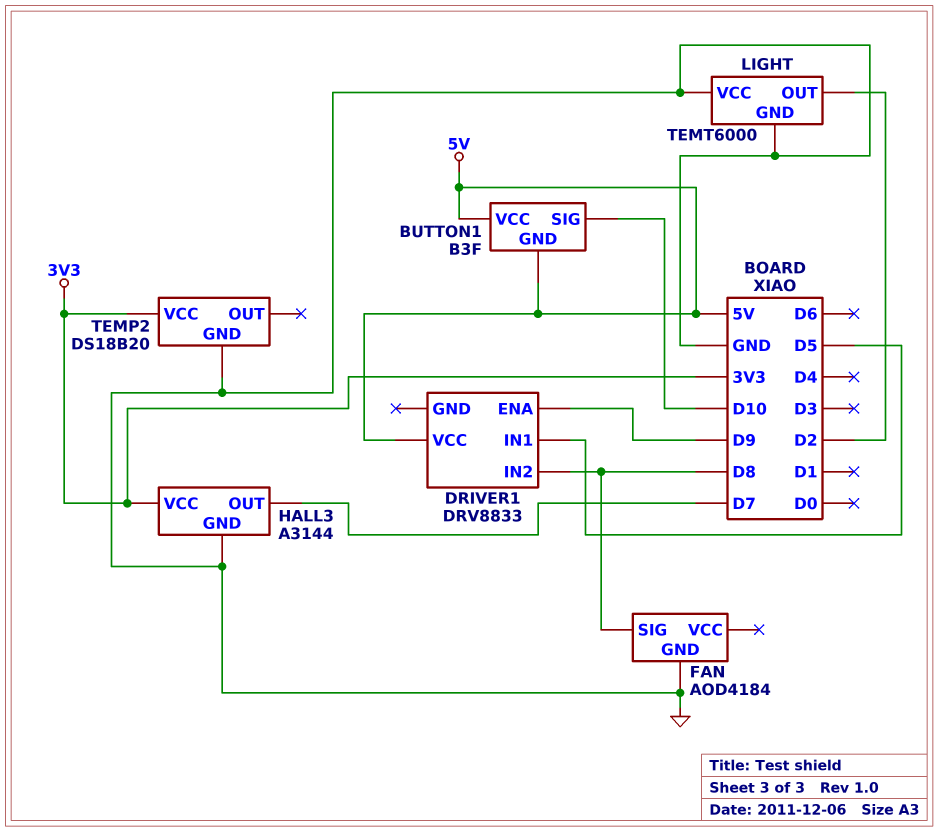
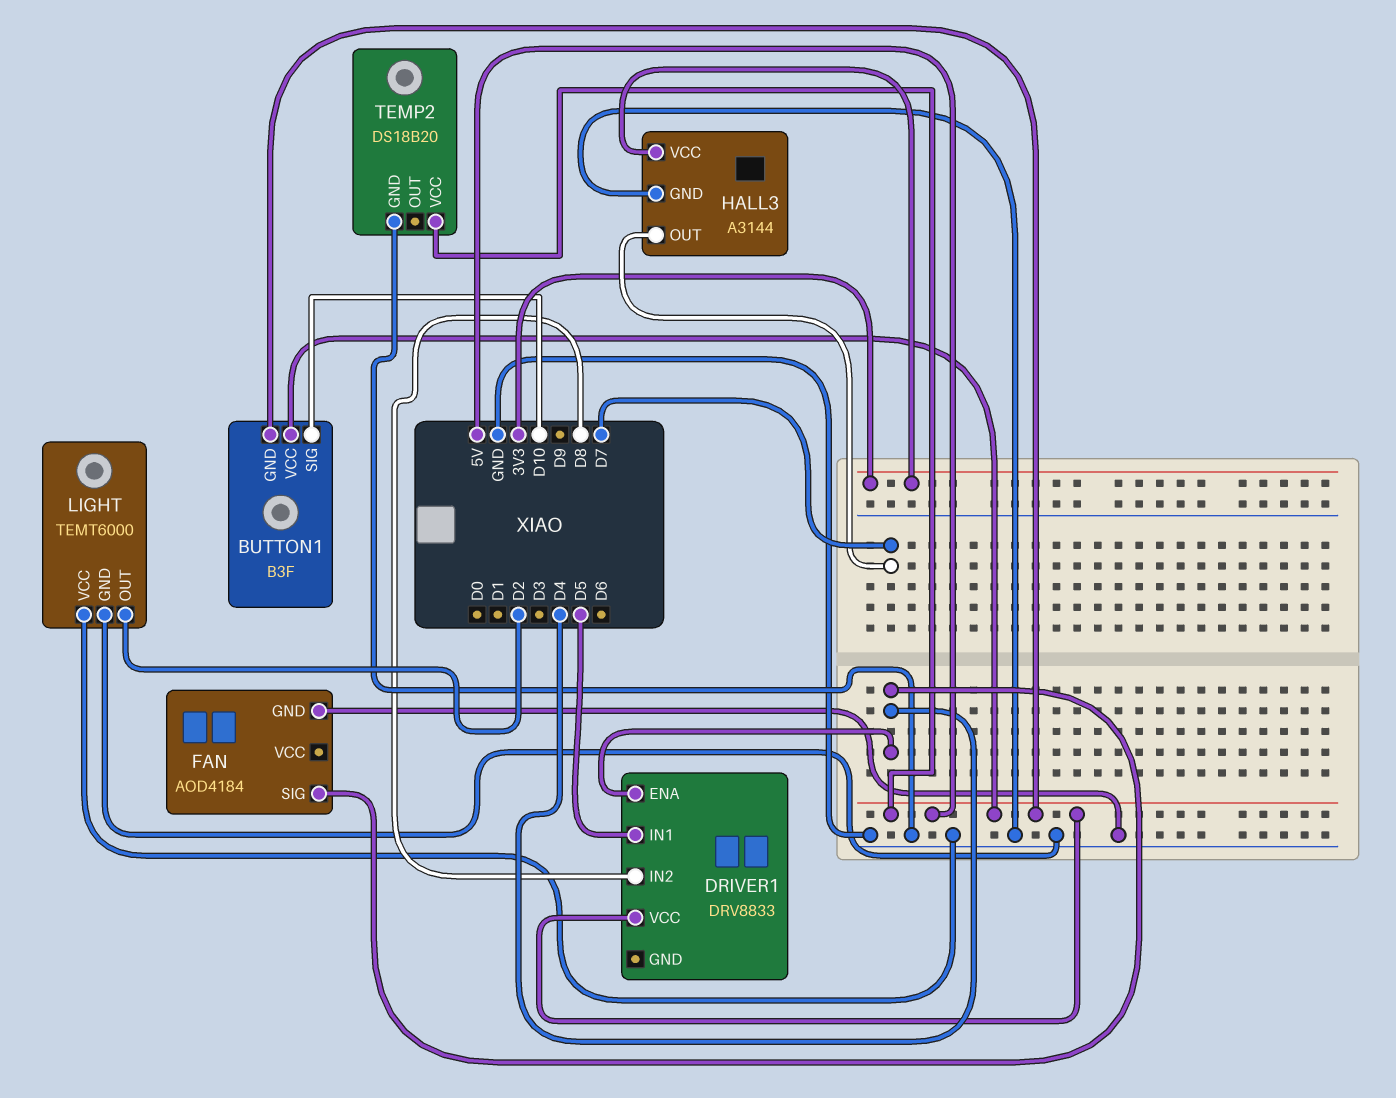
DRIVER1 pin ENA: D9 -> D4
FAN pin SIG: D8 -> D4
TEMP2 pin VCC: 3V3 -> 5V

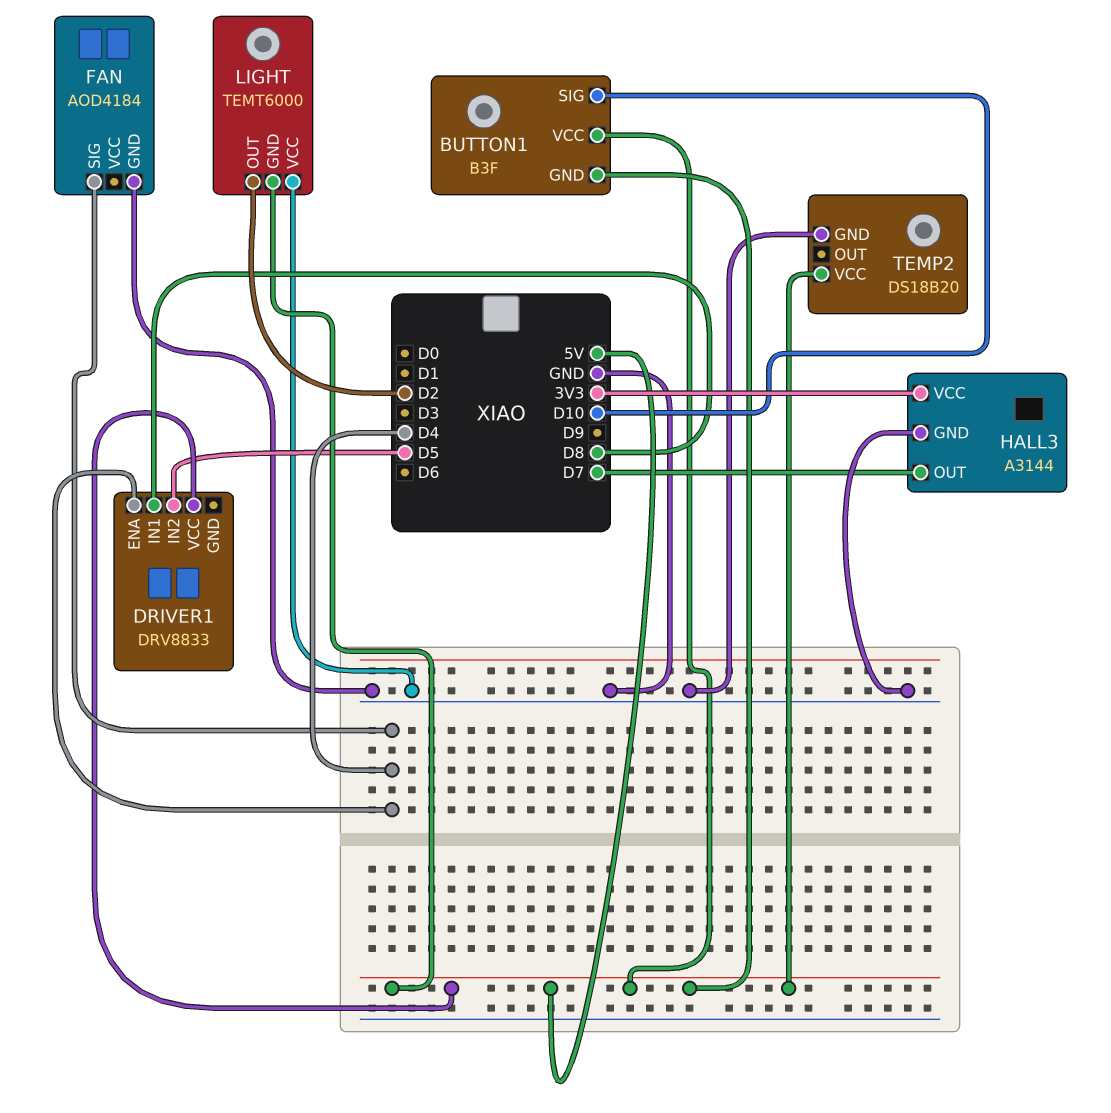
DRIVER1 pin IN1: D5 -> D8
DRIVER1 pin IN2: D8 -> D5
LIGHT pin GND: GND -> 5V

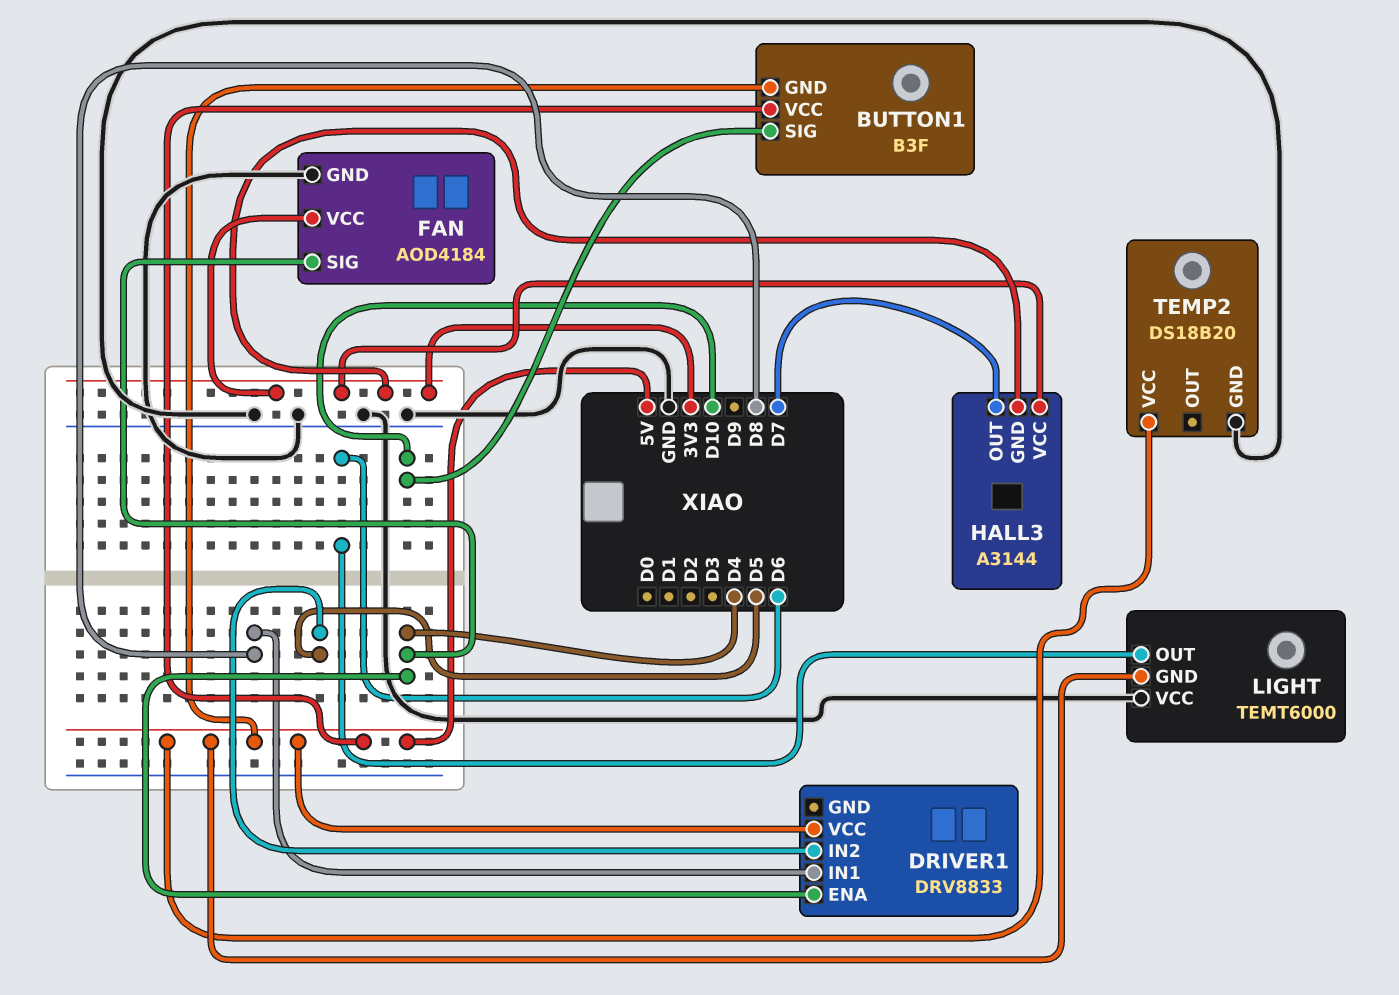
FAN pin VCC: none -> 3V3
HALL3 pin GND: GND -> 3V3
LIGHT pin OUT: D2 -> D6

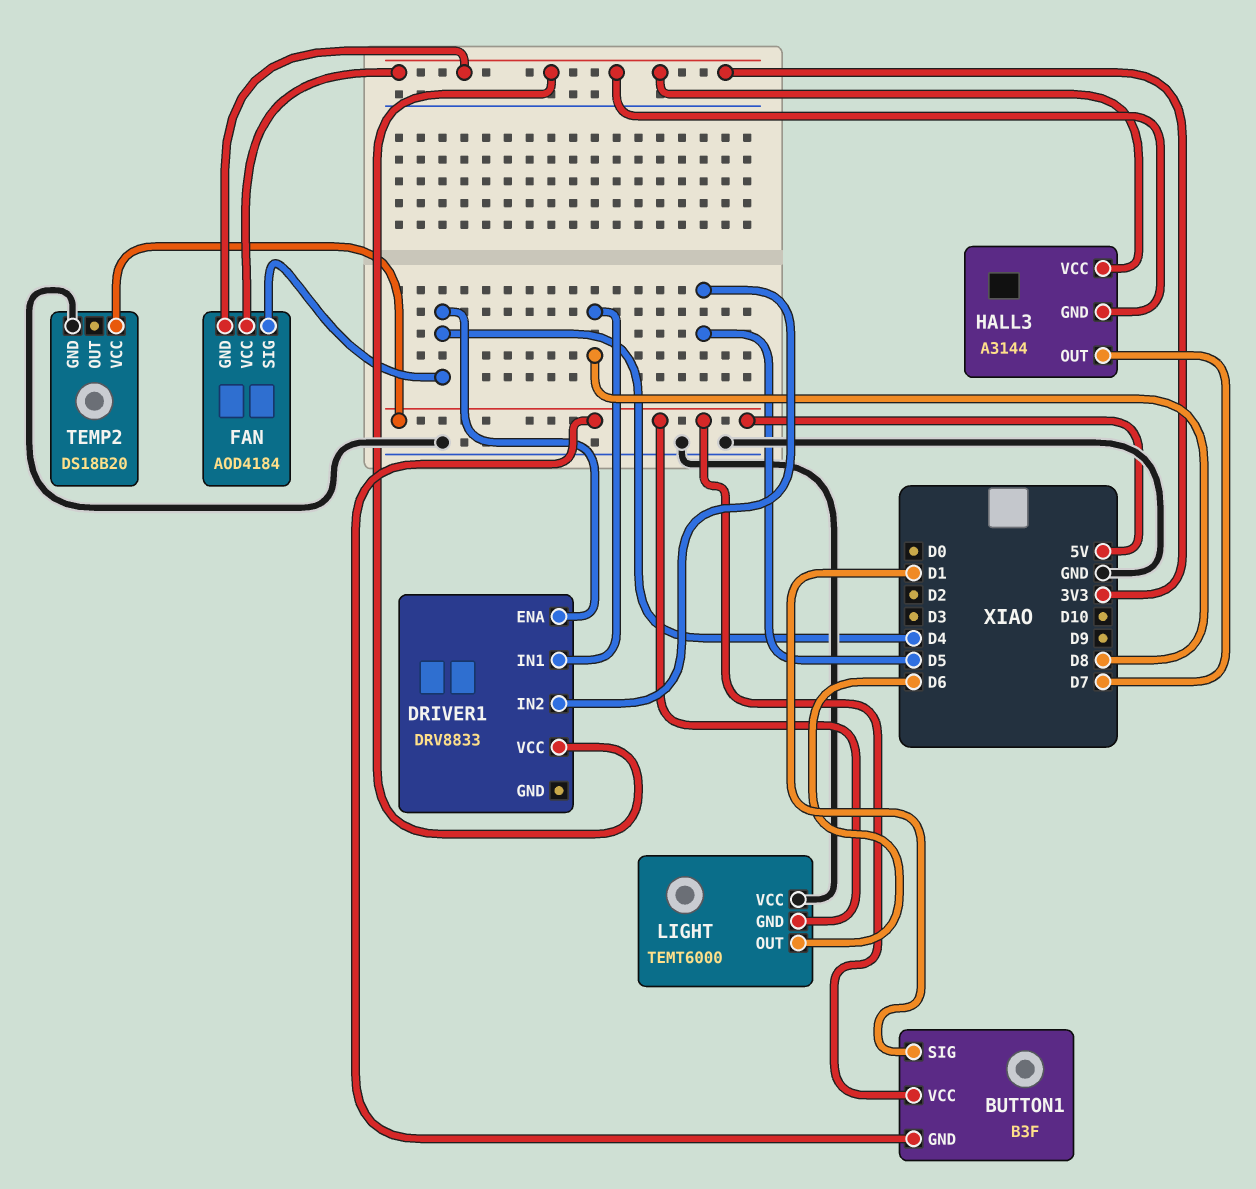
BUTTON1 pin SIG: D10 -> D1
DRIVER1 pin VCC: 5V -> 3V3
FAN pin GND: GND -> 3V3

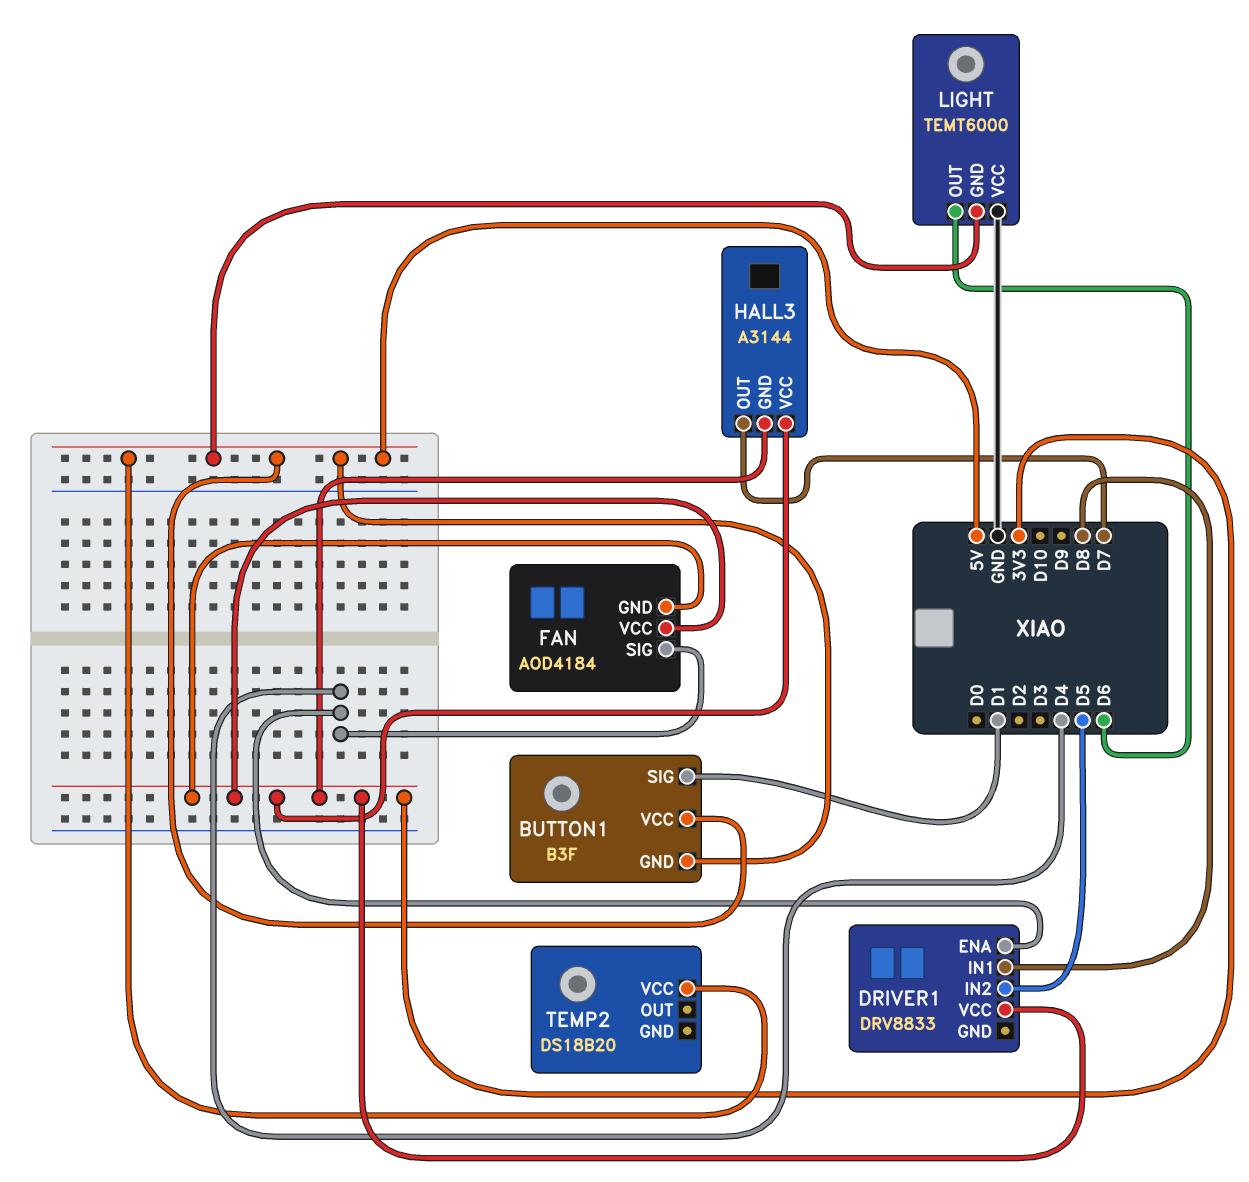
TEMP2 pin GND: GND -> none

